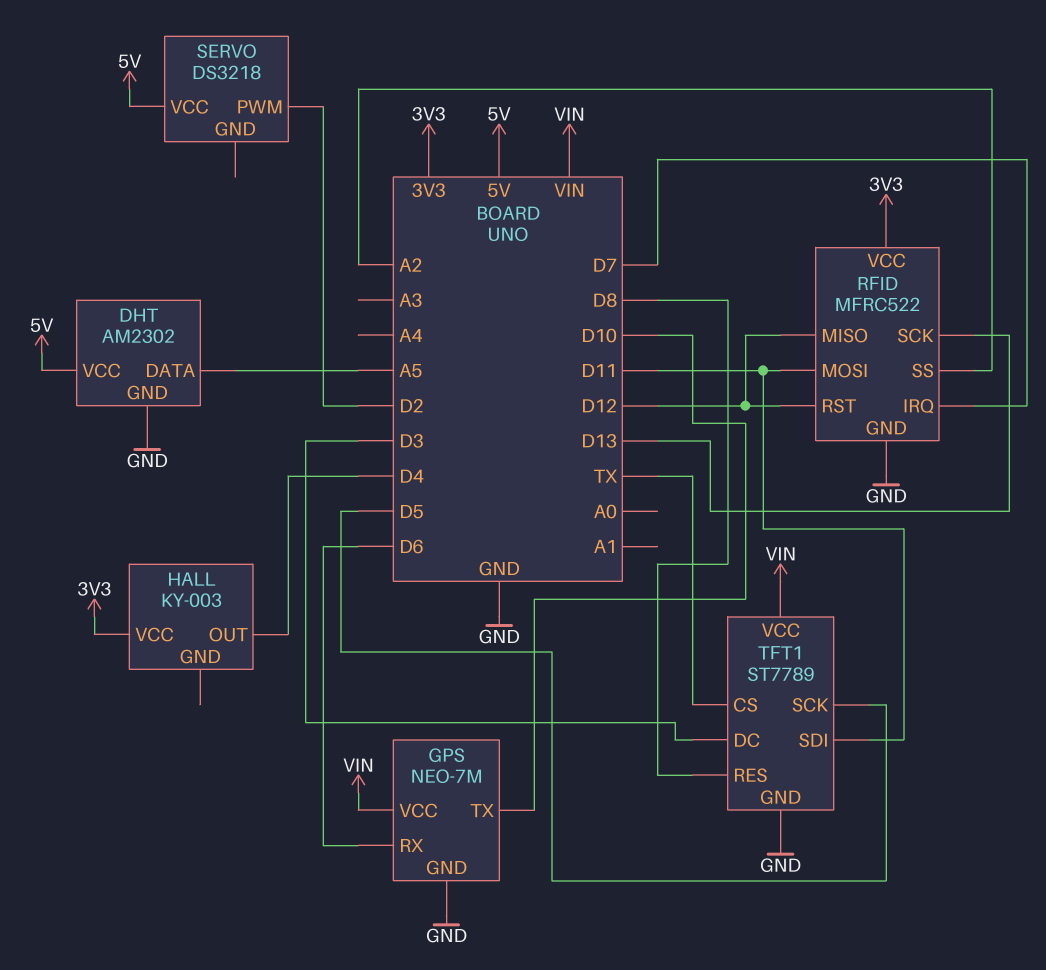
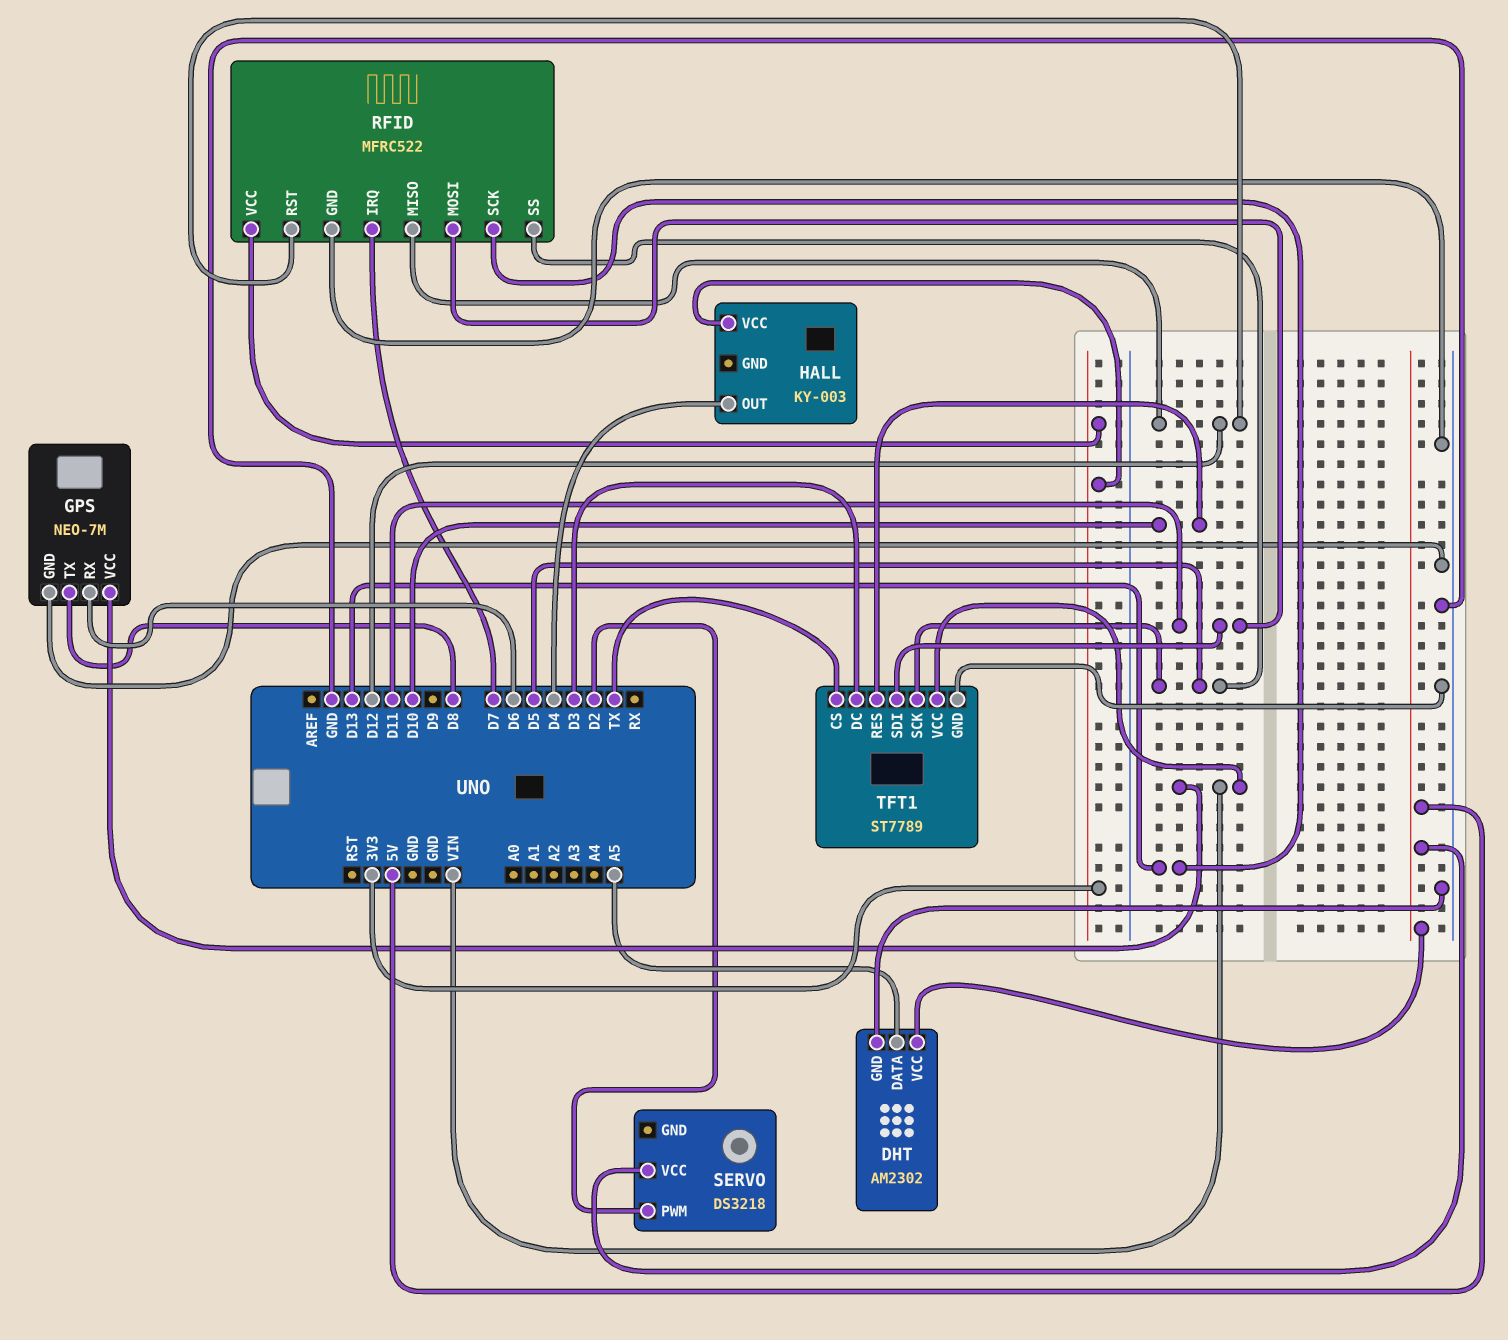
GPS pin TX: D10 -> D8
RFID pin SS: A2 -> D5
TFT1 pin RES: D8 -> D10

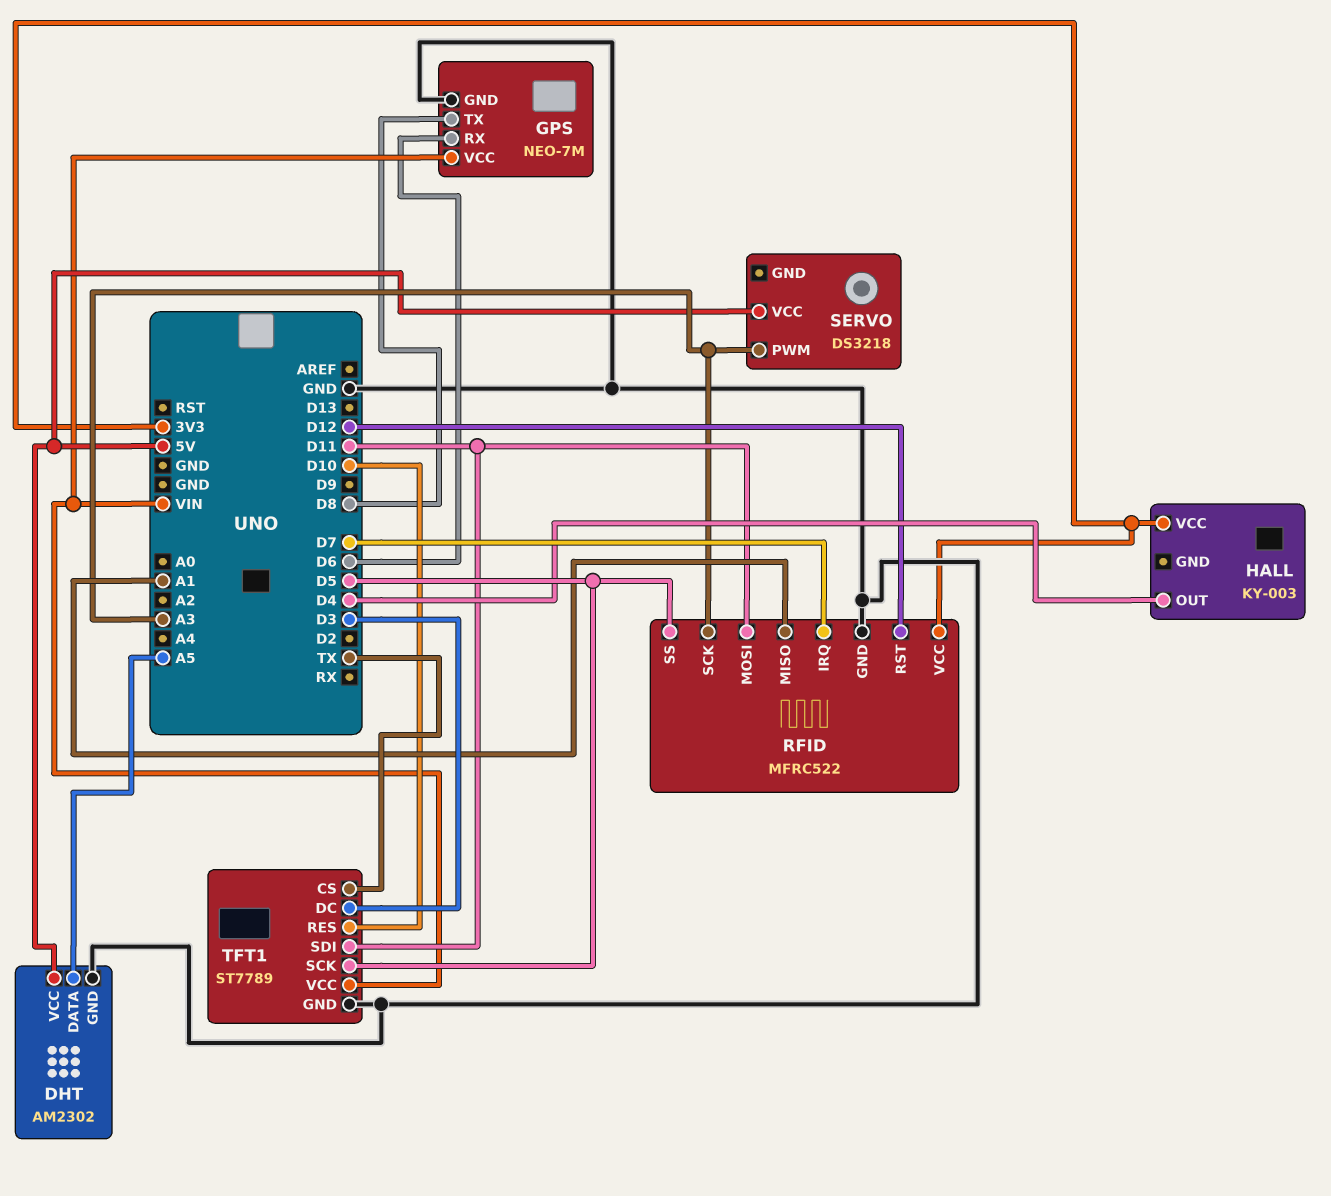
RFID pin MISO: D12 -> A1
RFID pin SCK: D13 -> A3
SERVO pin PWM: D2 -> A3

